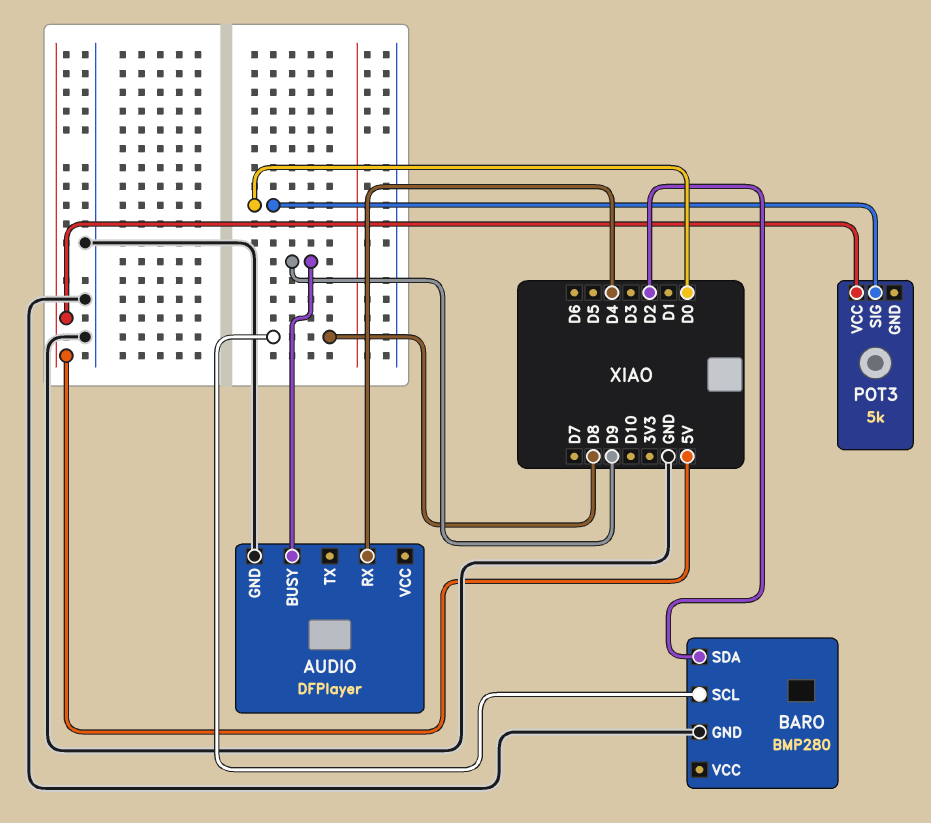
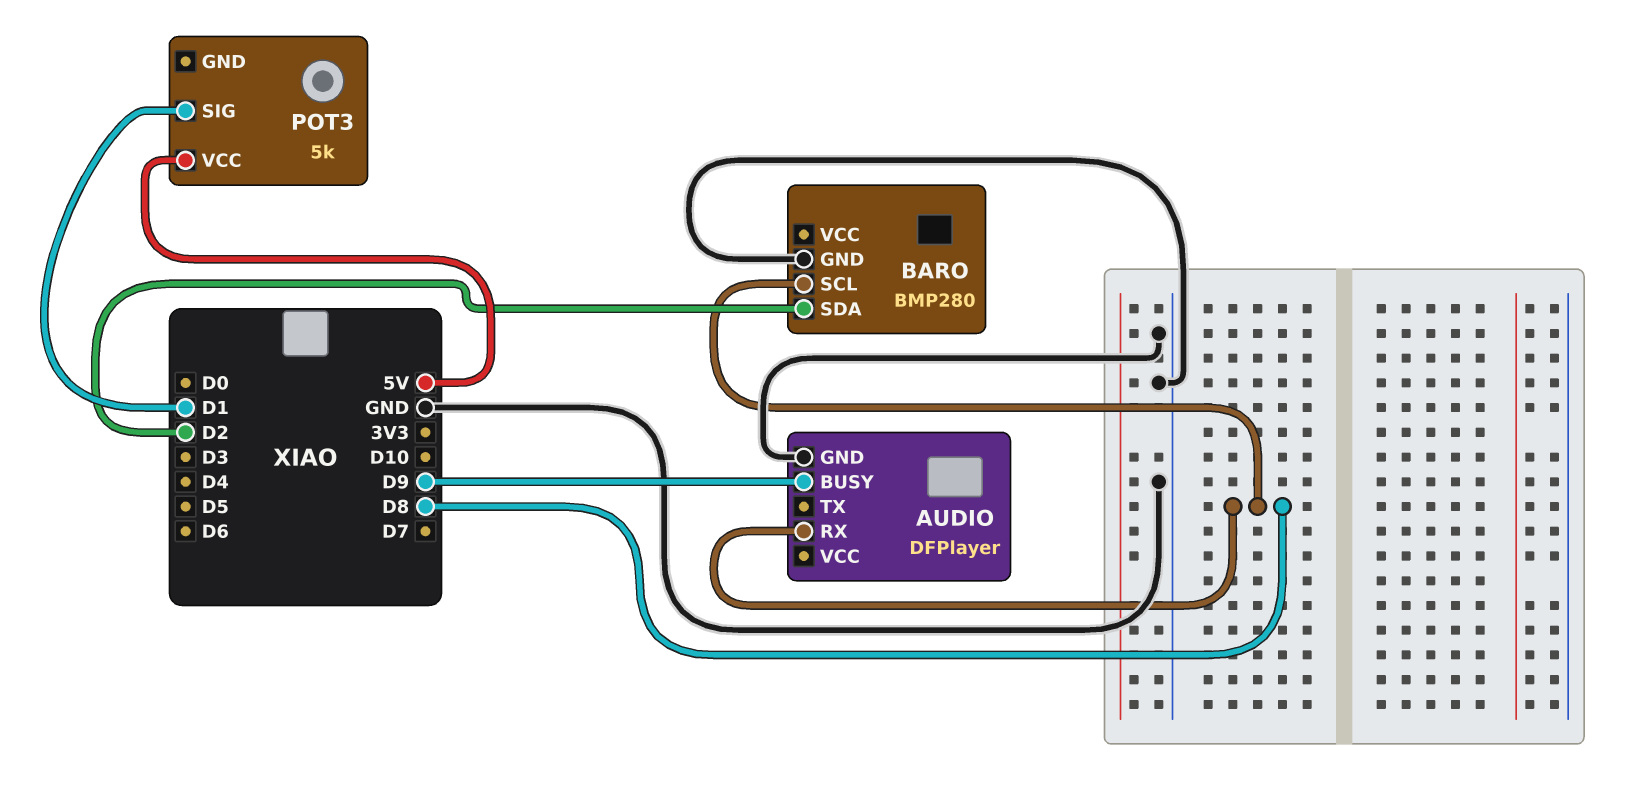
AUDIO pin RX: D4 -> D8
POT3 pin SIG: D0 -> D1

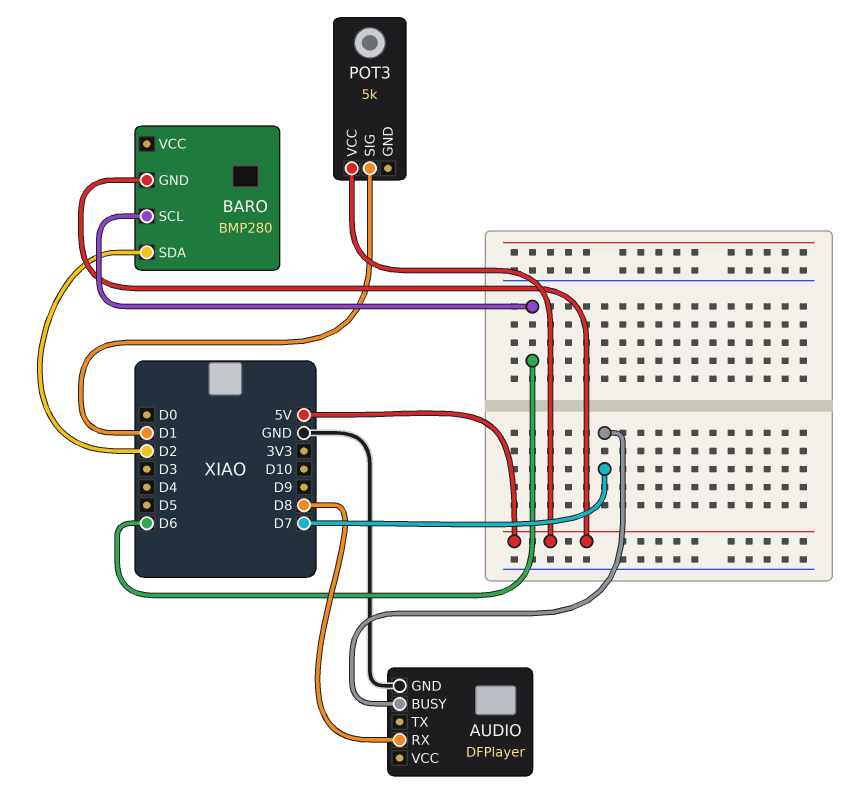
AUDIO pin BUSY: D9 -> D7
BARO pin GND: GND -> 5V
BARO pin SCL: D8 -> D6

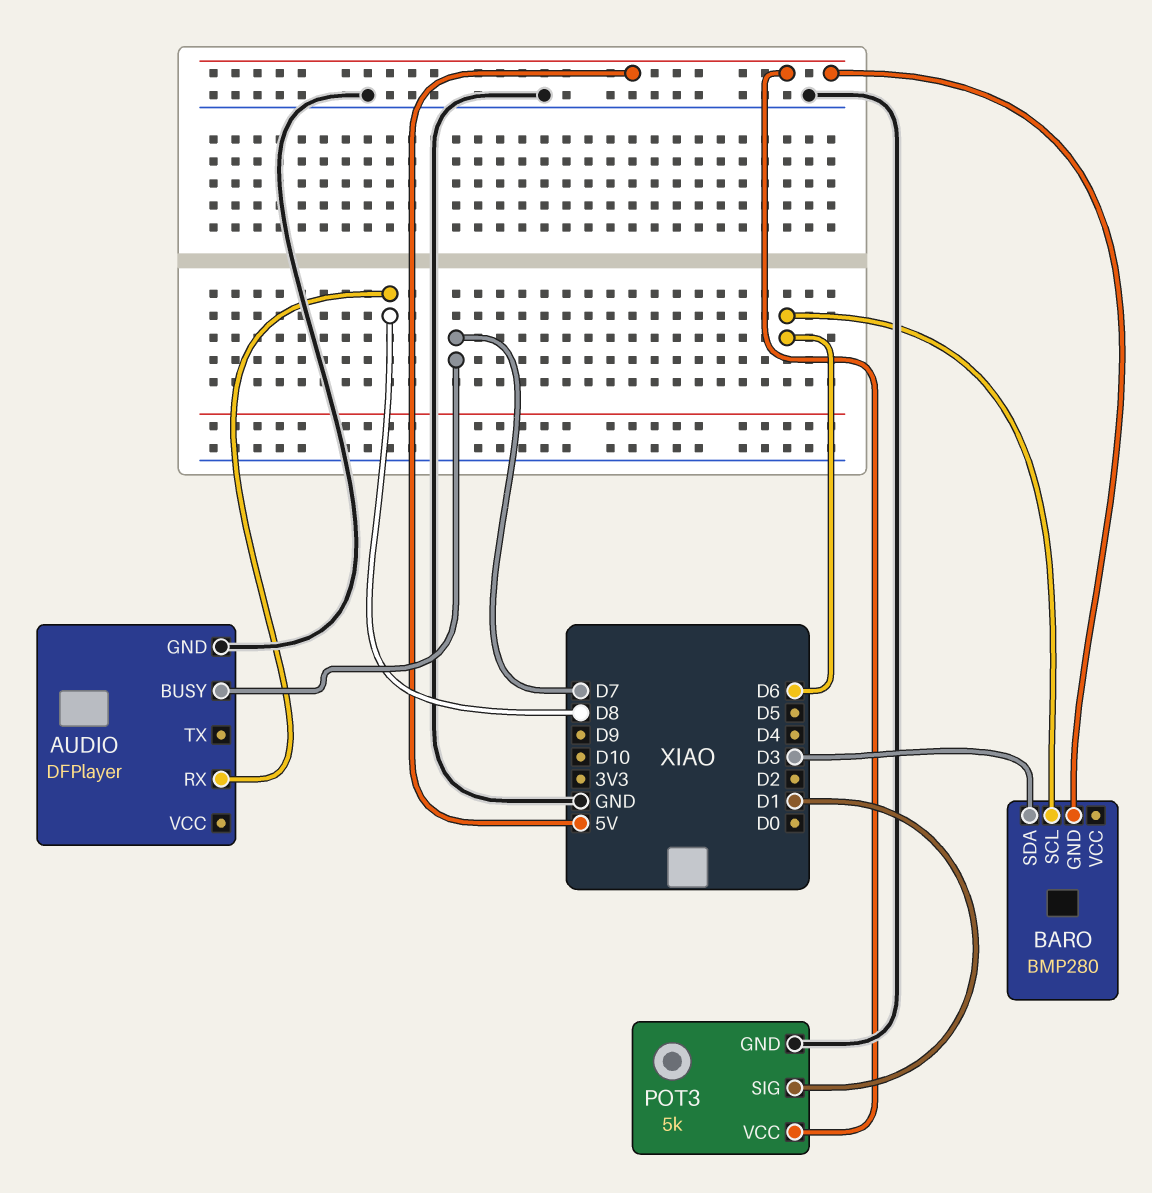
BARO pin SDA: D2 -> D3
POT3 pin GND: none -> GND

